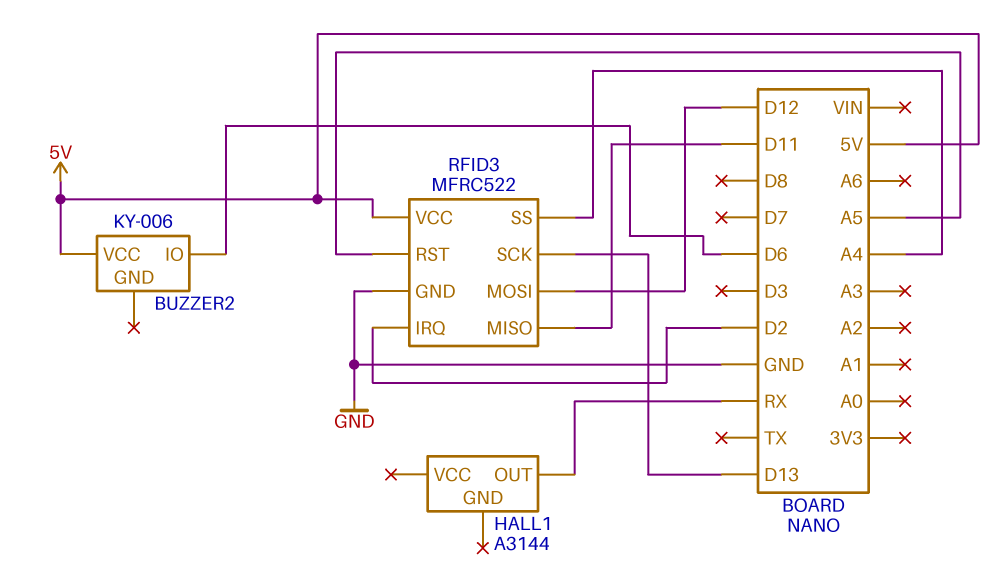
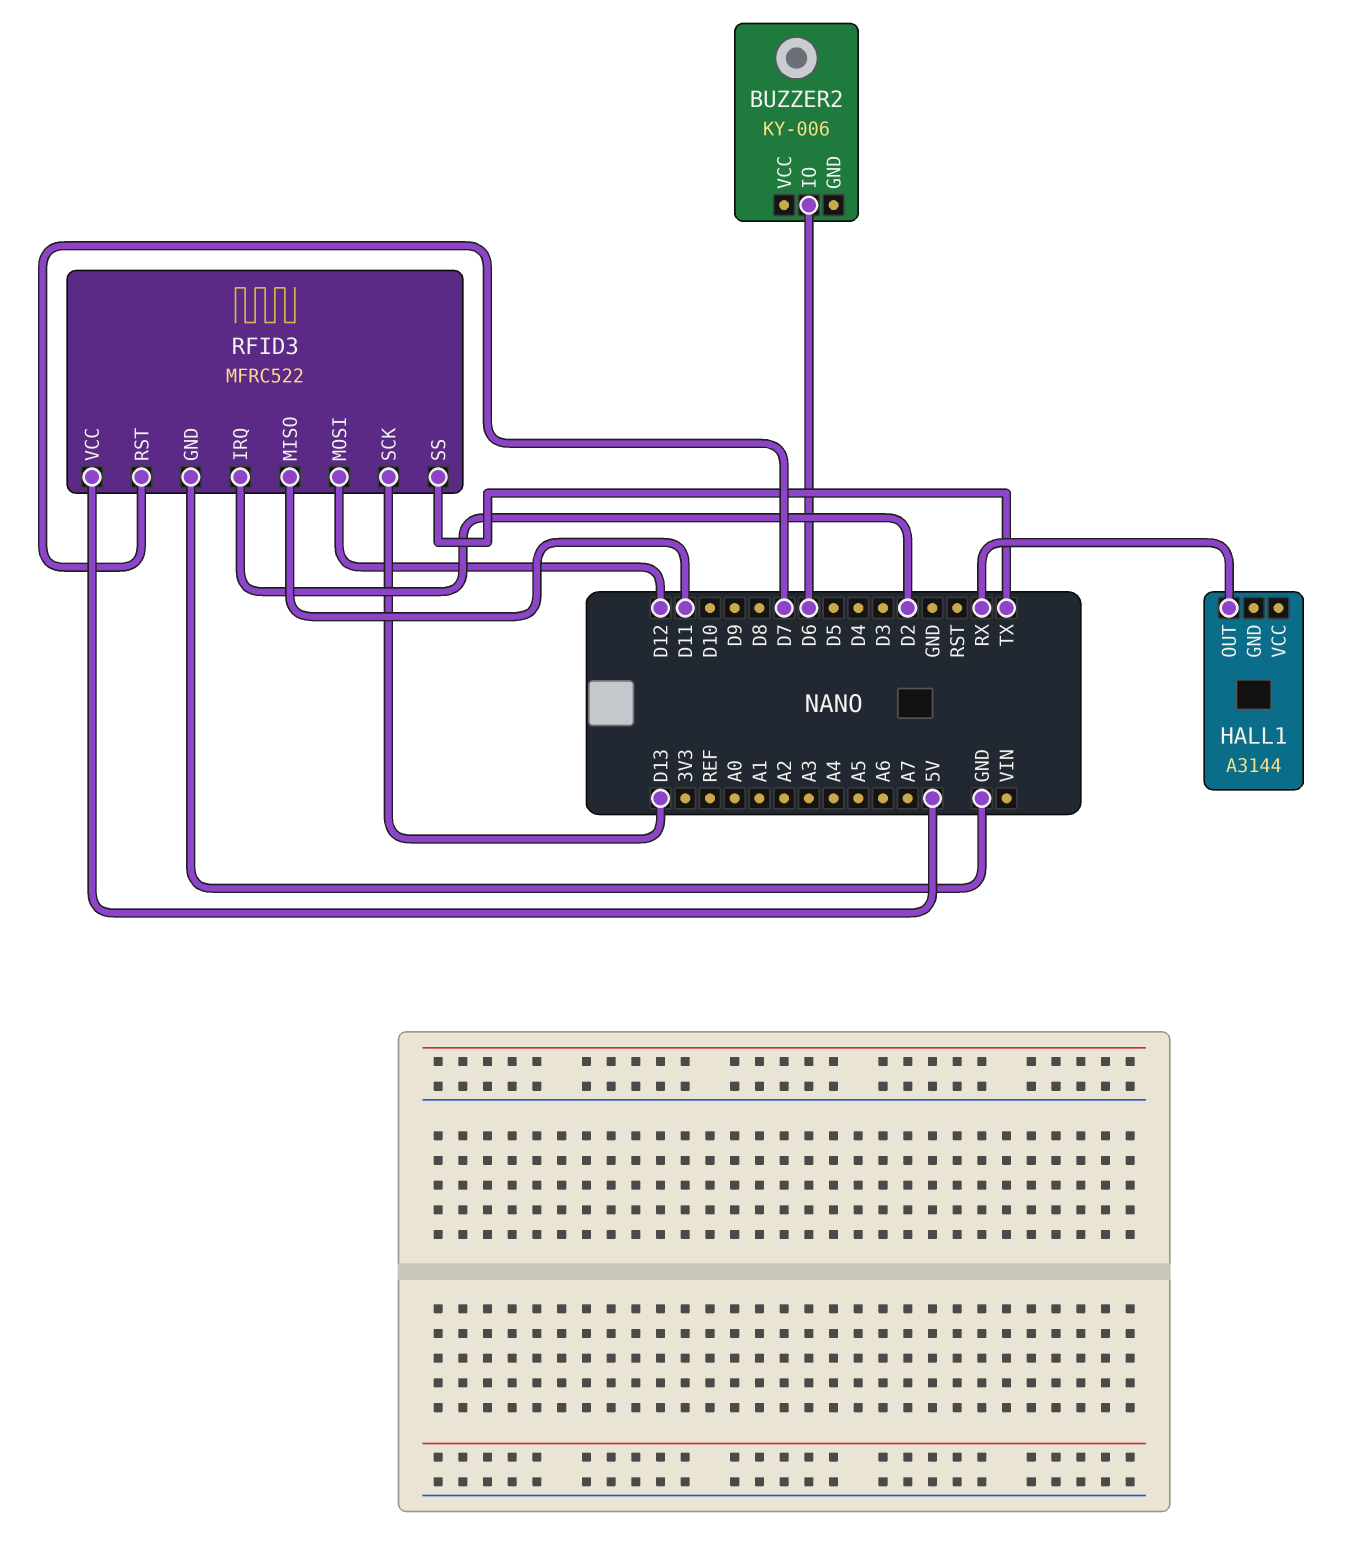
BUZZER2 pin VCC: 5V -> none
RFID3 pin RST: A5 -> D7
RFID3 pin SS: A4 -> TX

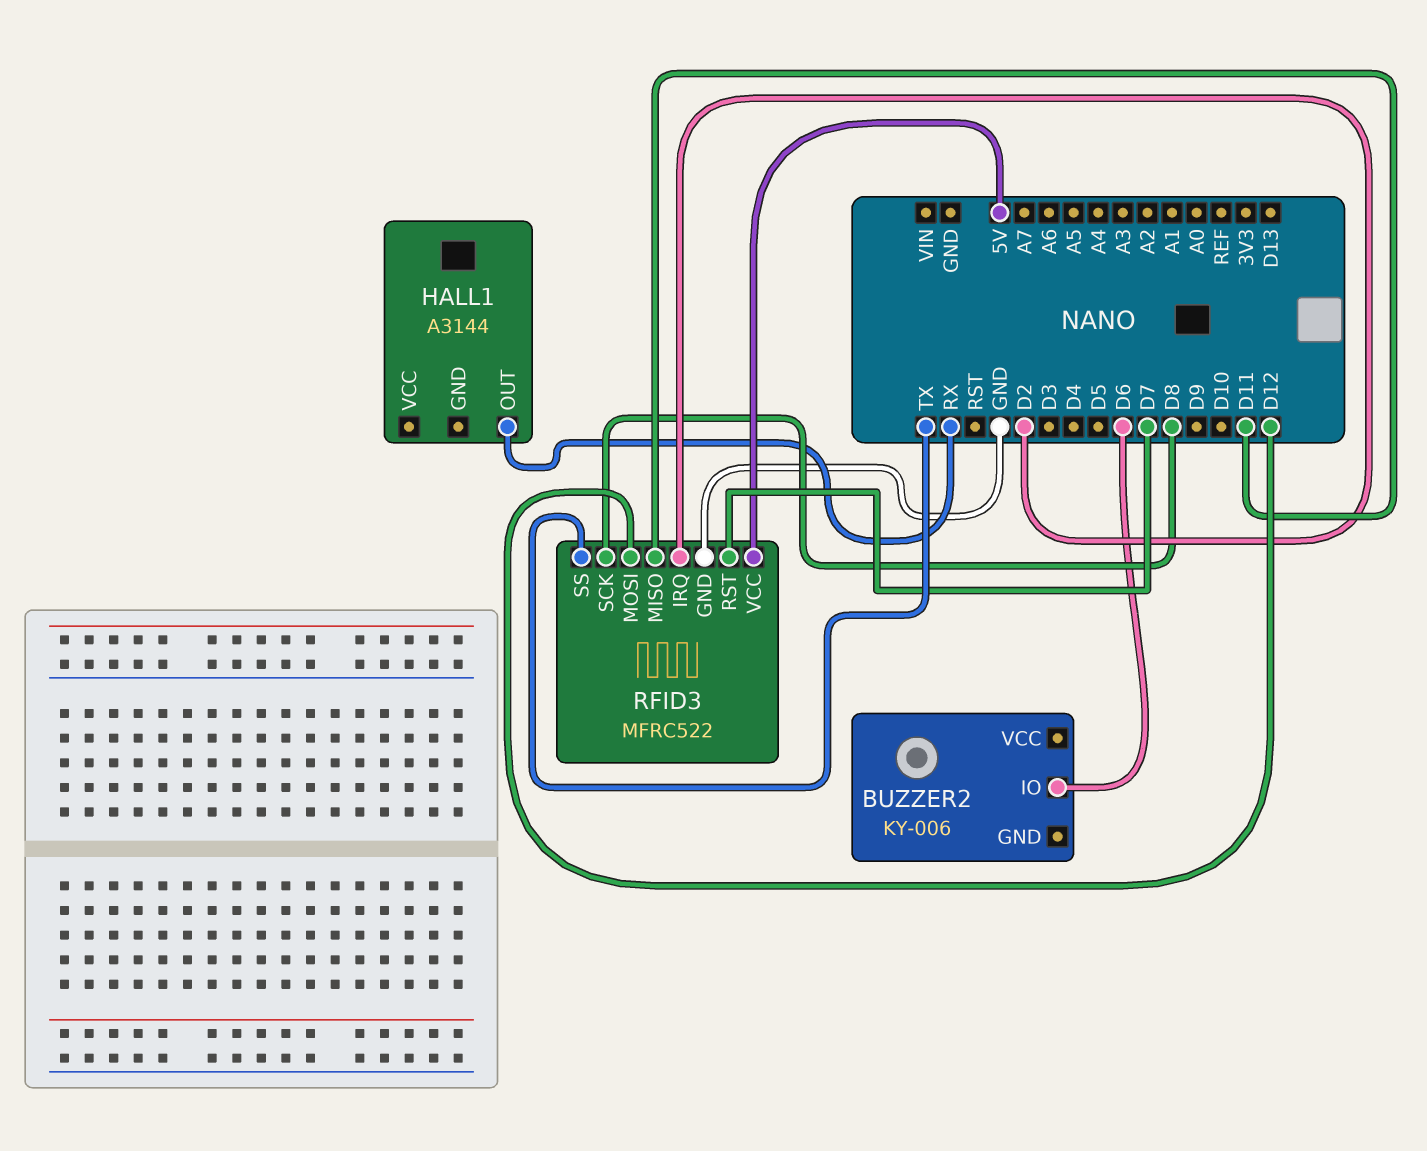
RFID3 pin SCK: D13 -> D8

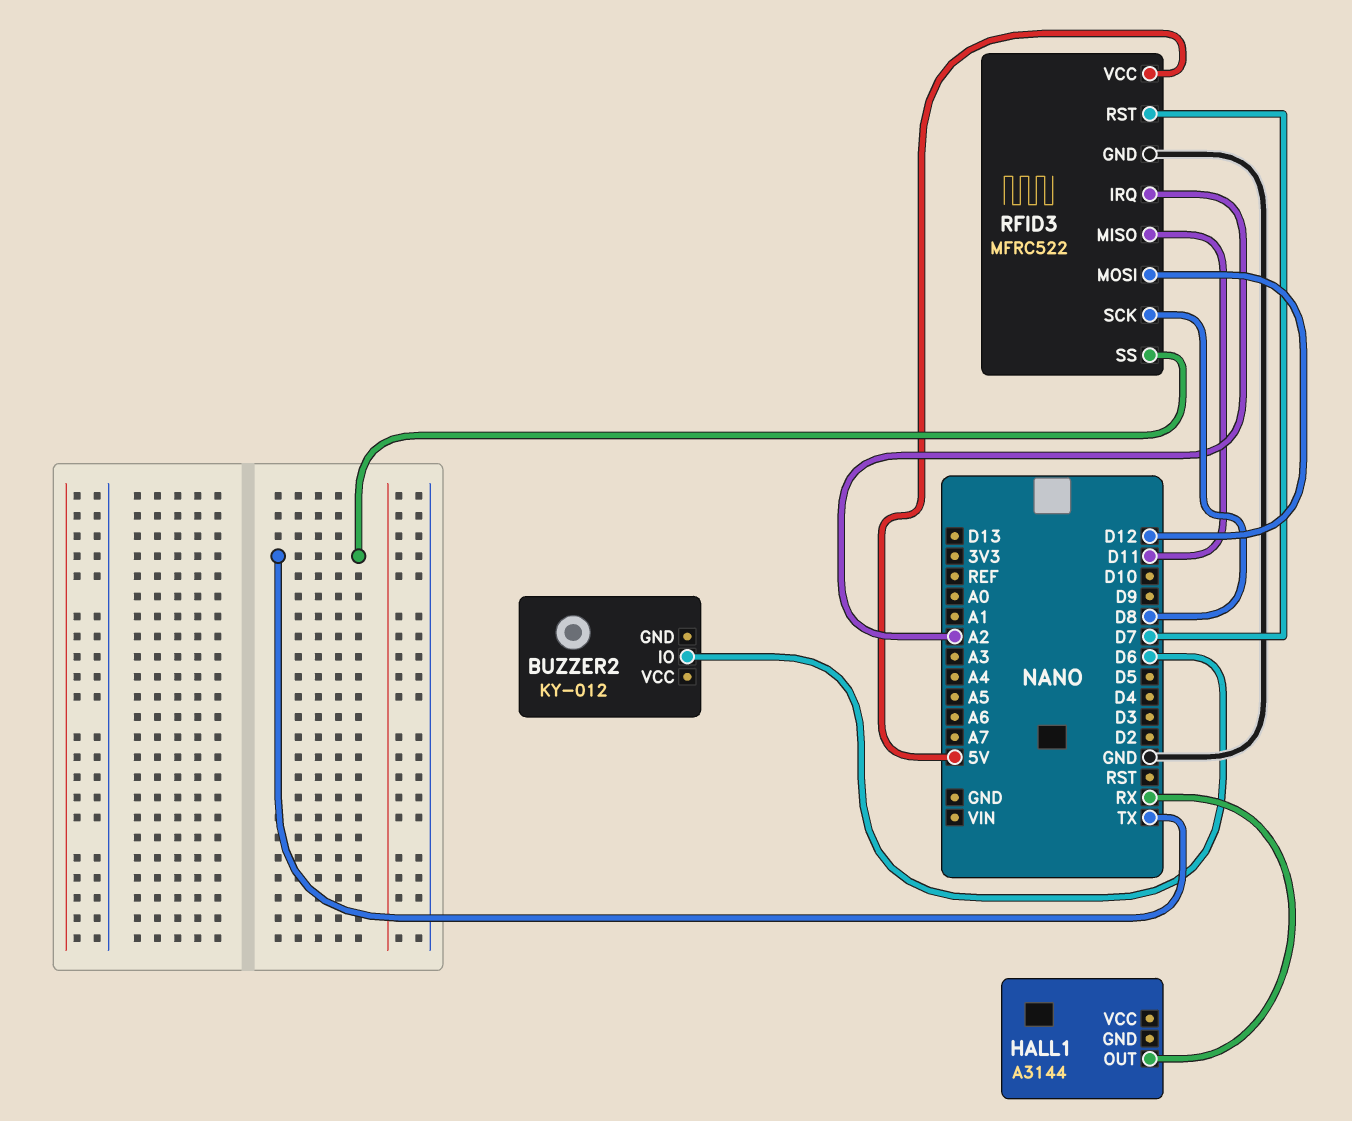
BUZZER2: KY-006 -> KY-012
RFID3 pin IRQ: D2 -> A2

